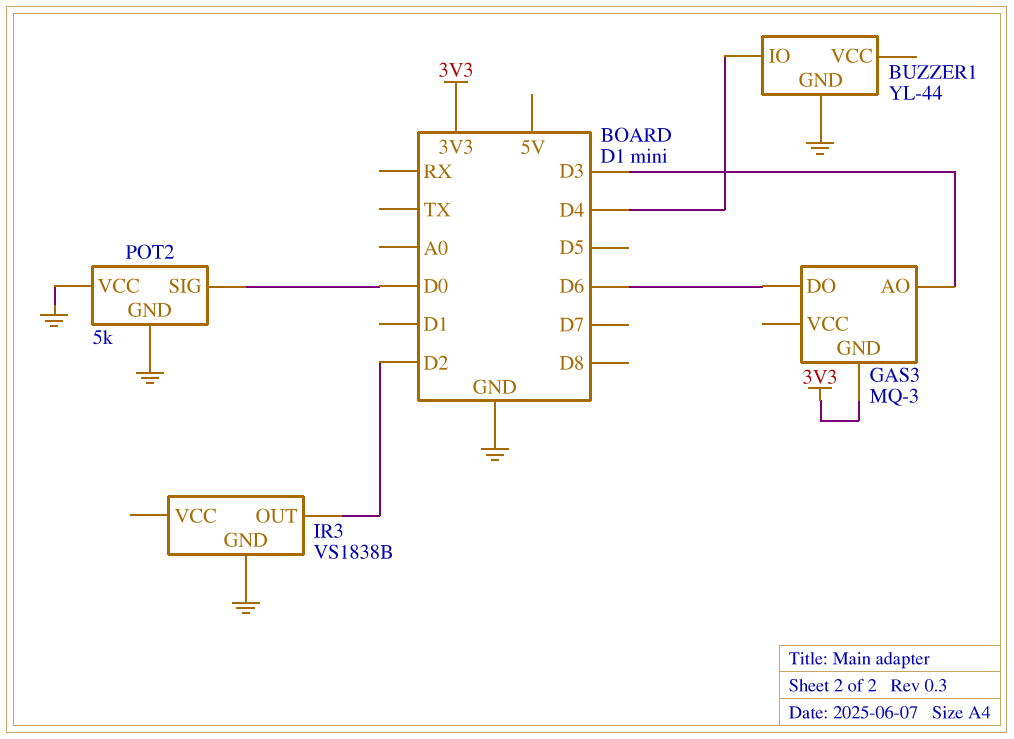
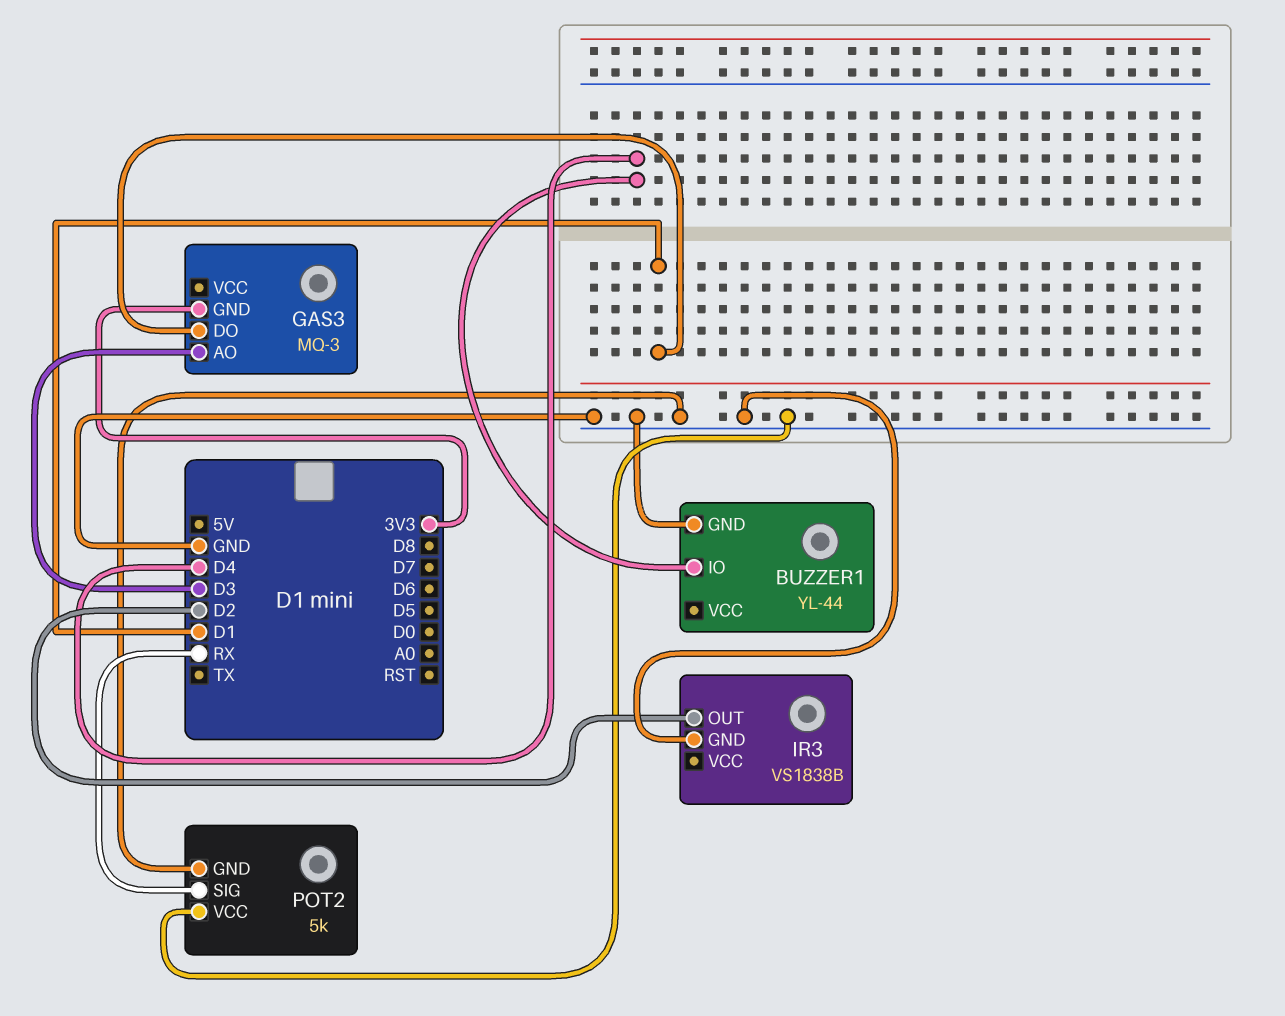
GAS3 pin DO: D6 -> D1
POT2 pin SIG: D0 -> RX

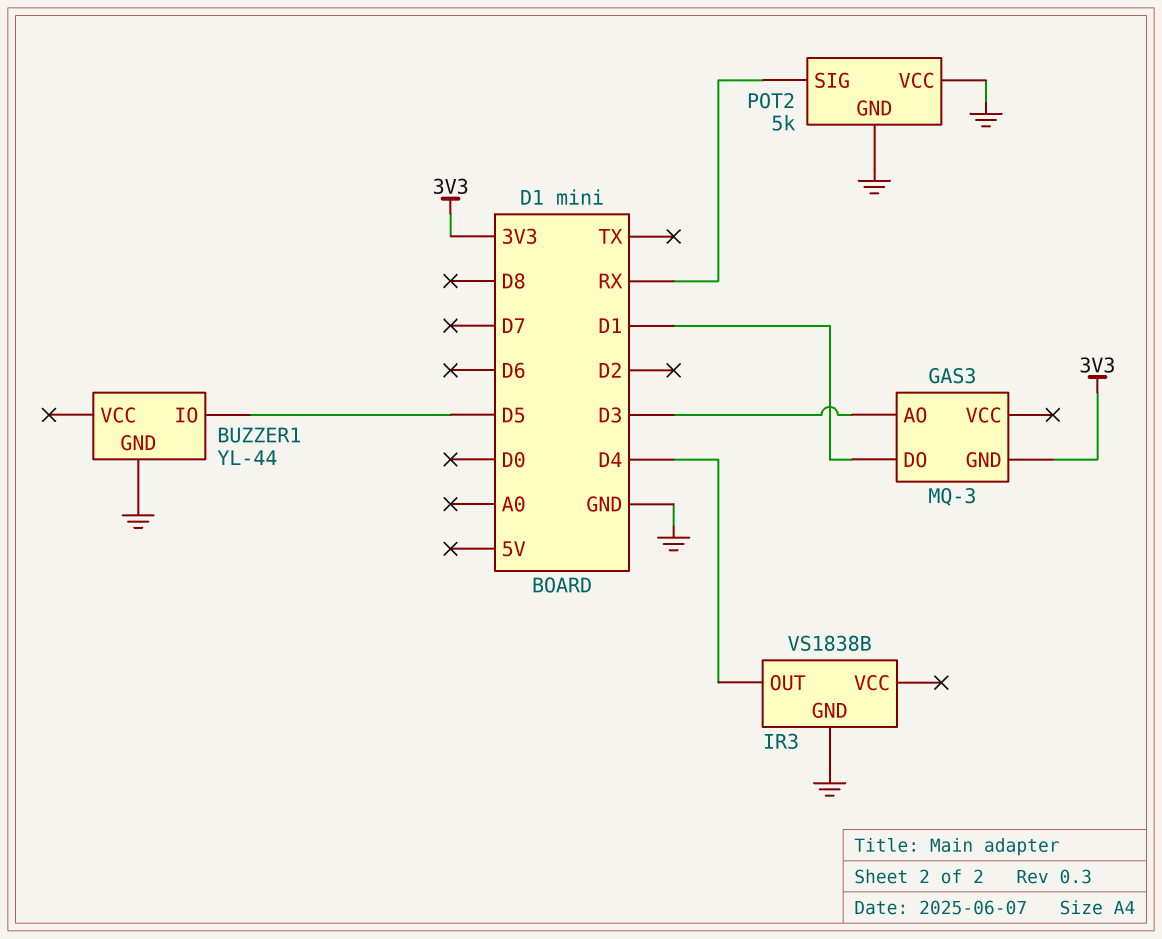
BUZZER1 pin IO: D4 -> D5
IR3 pin OUT: D2 -> D4

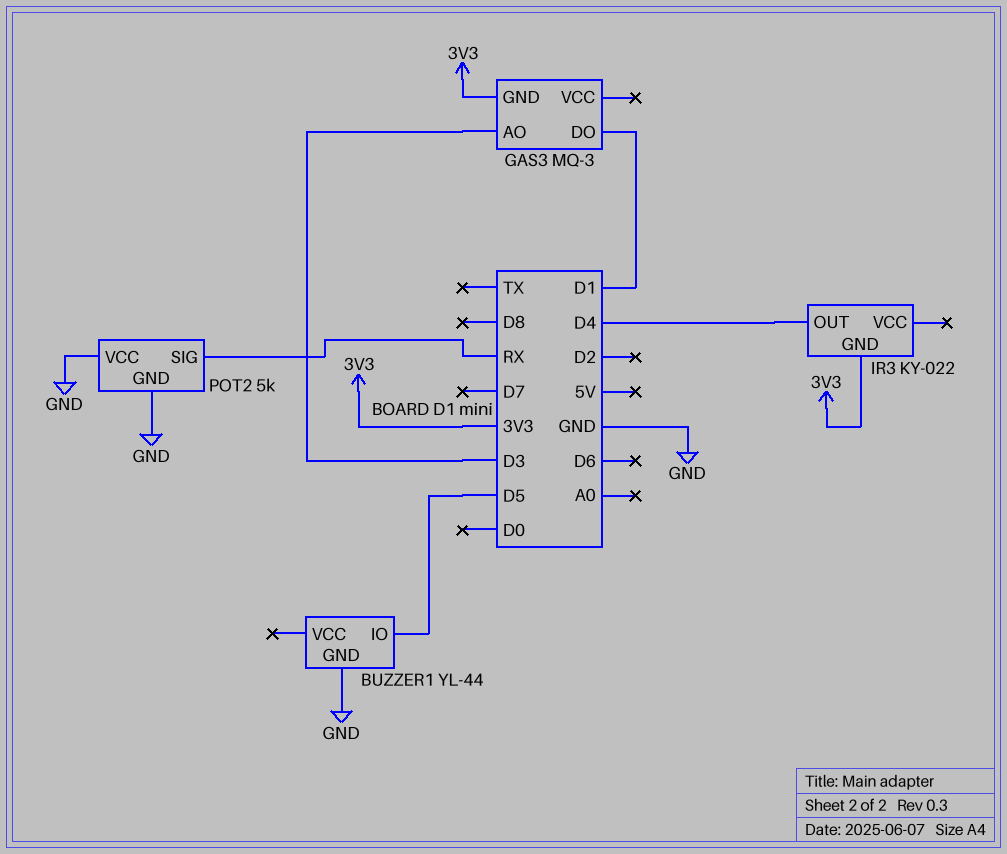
IR3: VS1838B -> KY-022
IR3 pin GND: GND -> 3V3

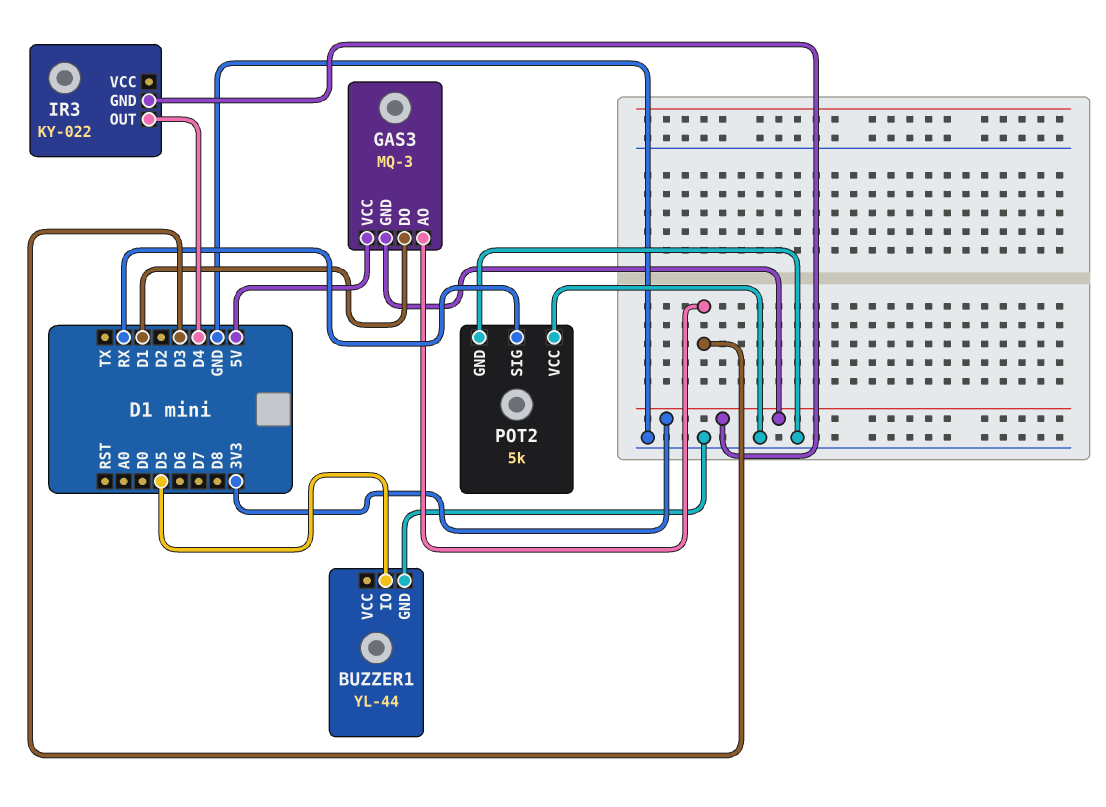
GAS3 pin VCC: none -> 5V

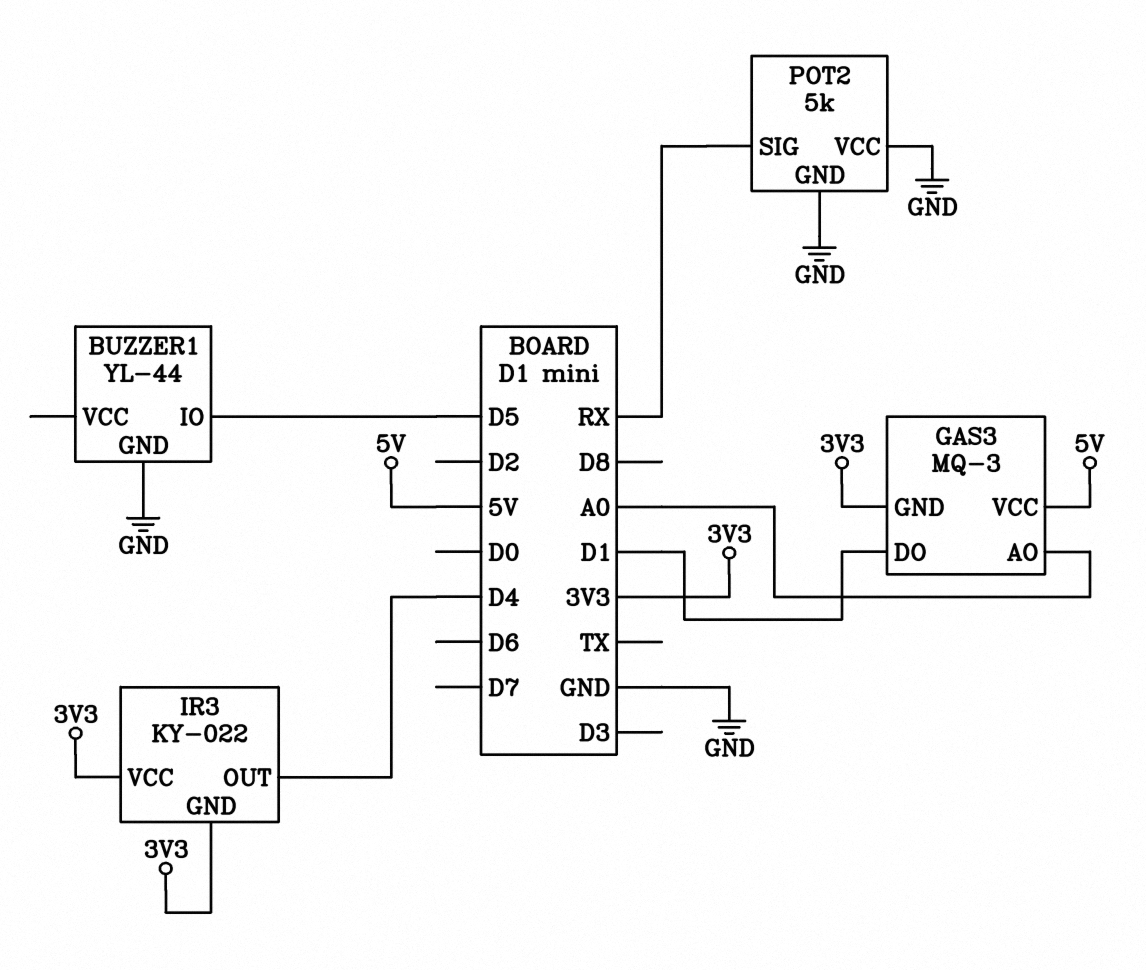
GAS3 pin AO: D3 -> A0
IR3 pin VCC: none -> 3V3

